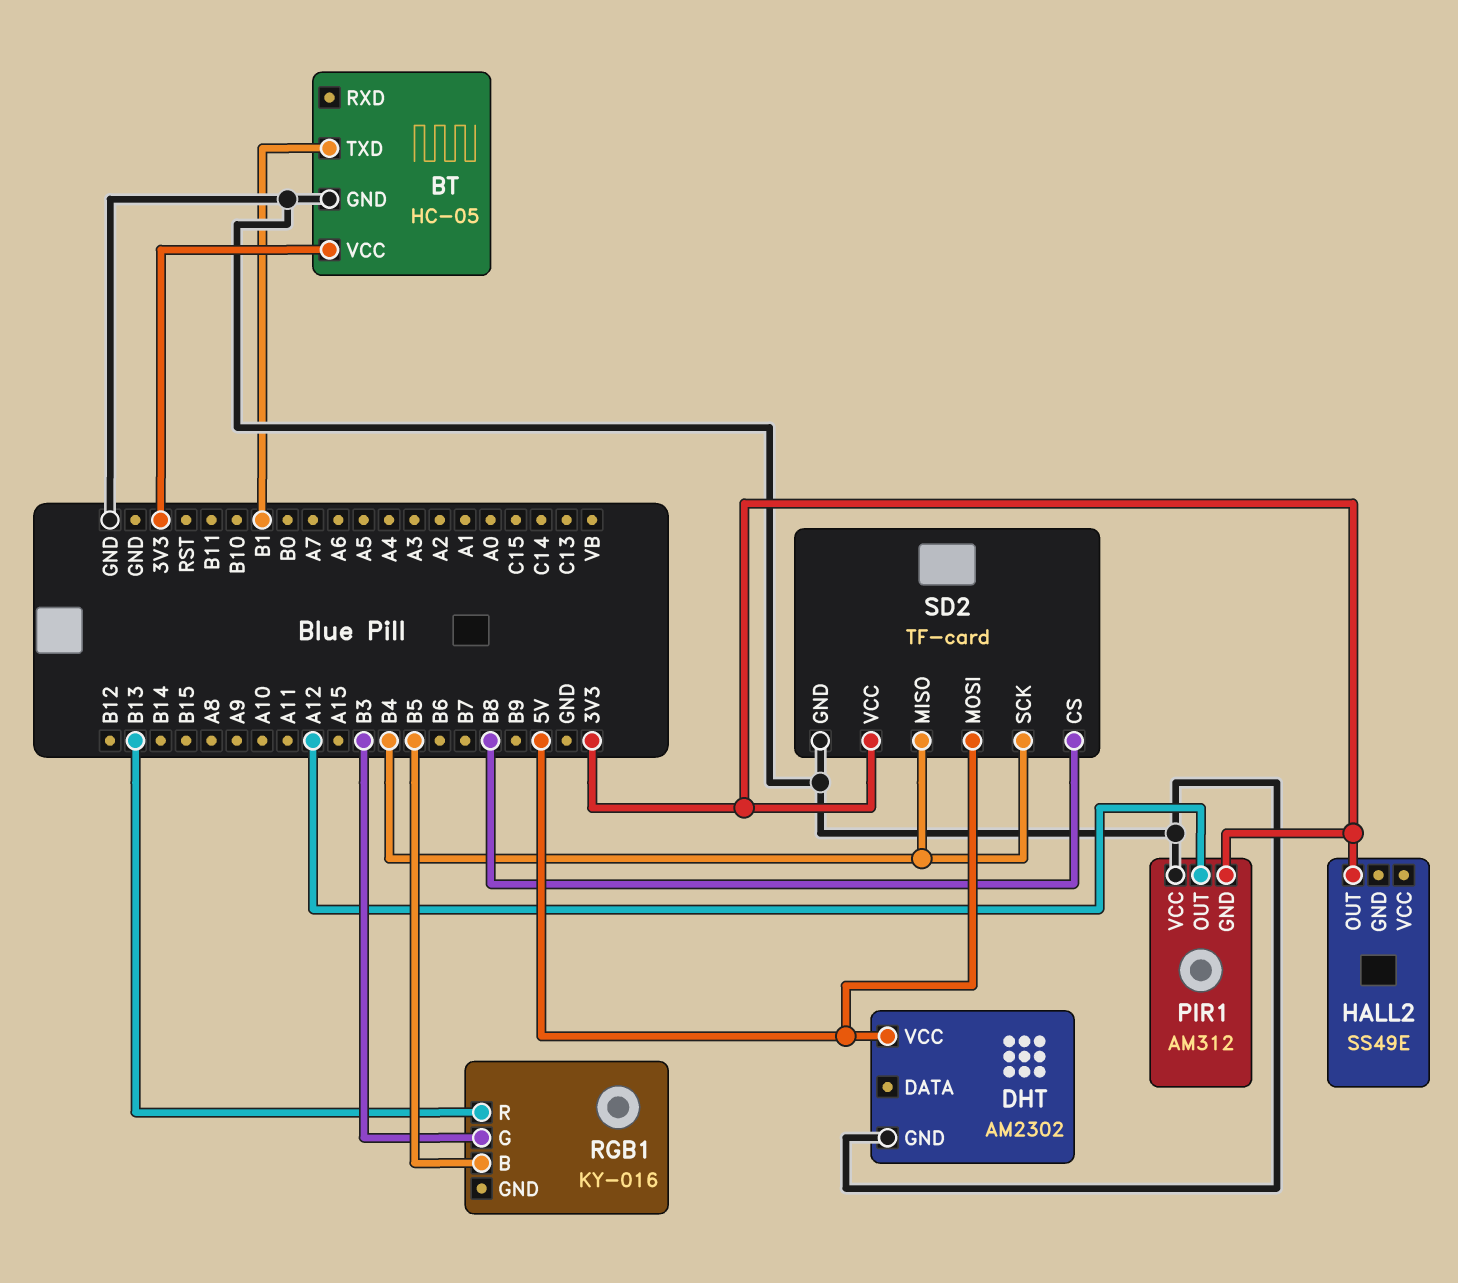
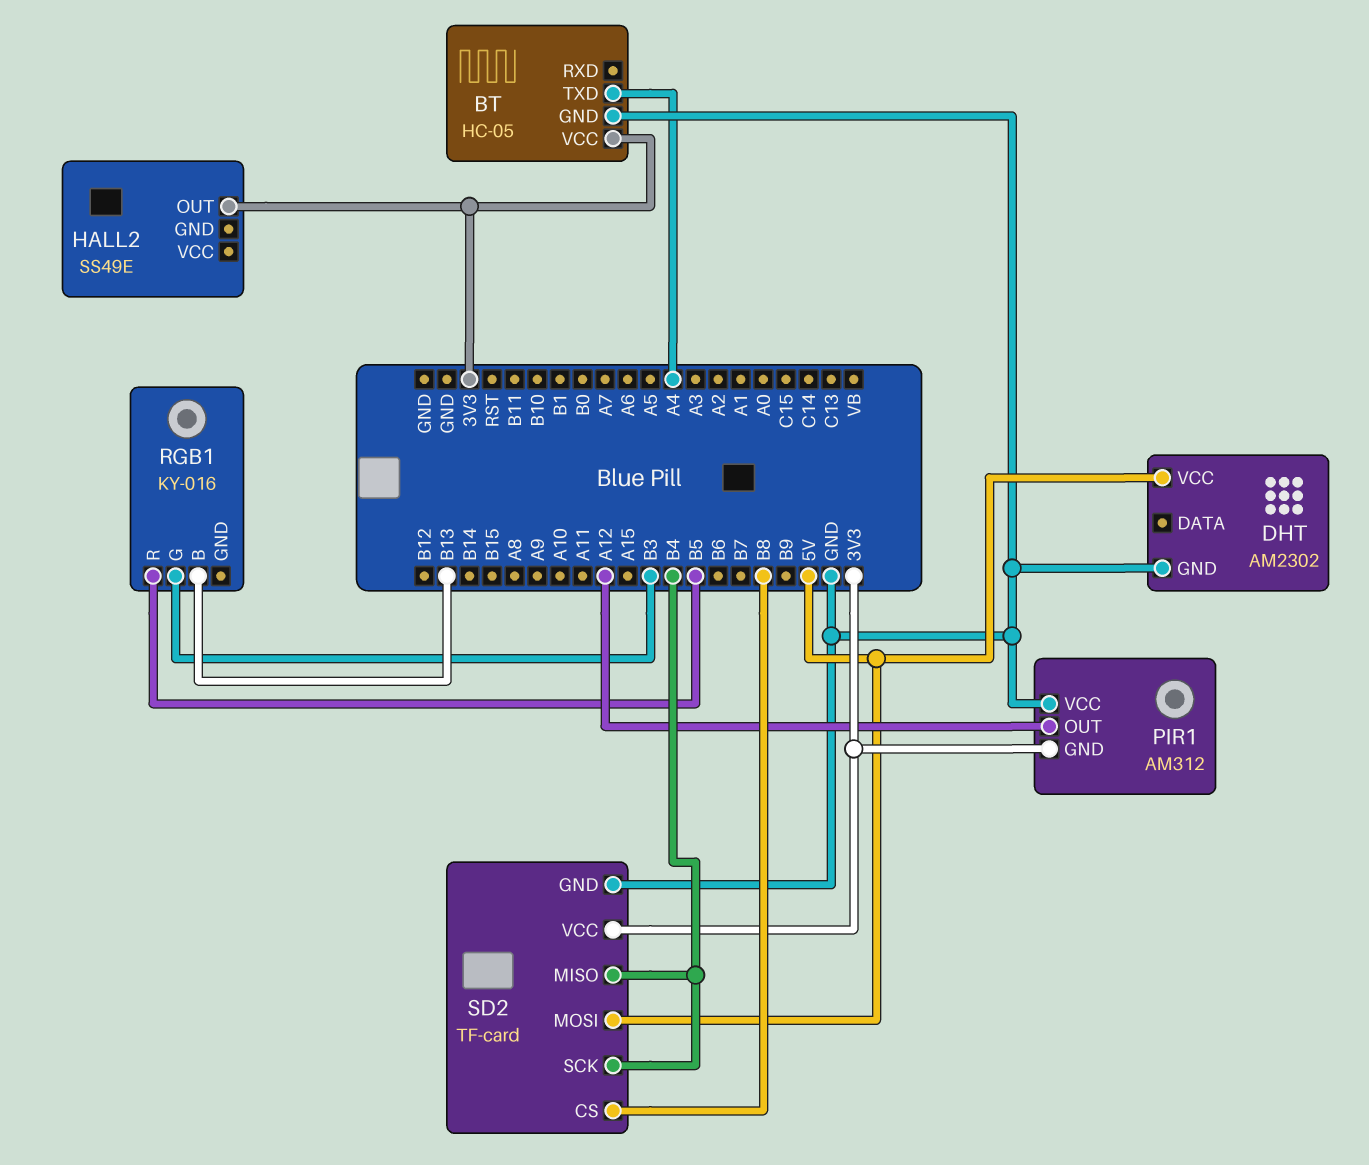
BT pin TXD: B1 -> A4
RGB1 pin B: B5 -> B13
RGB1 pin R: B13 -> B5

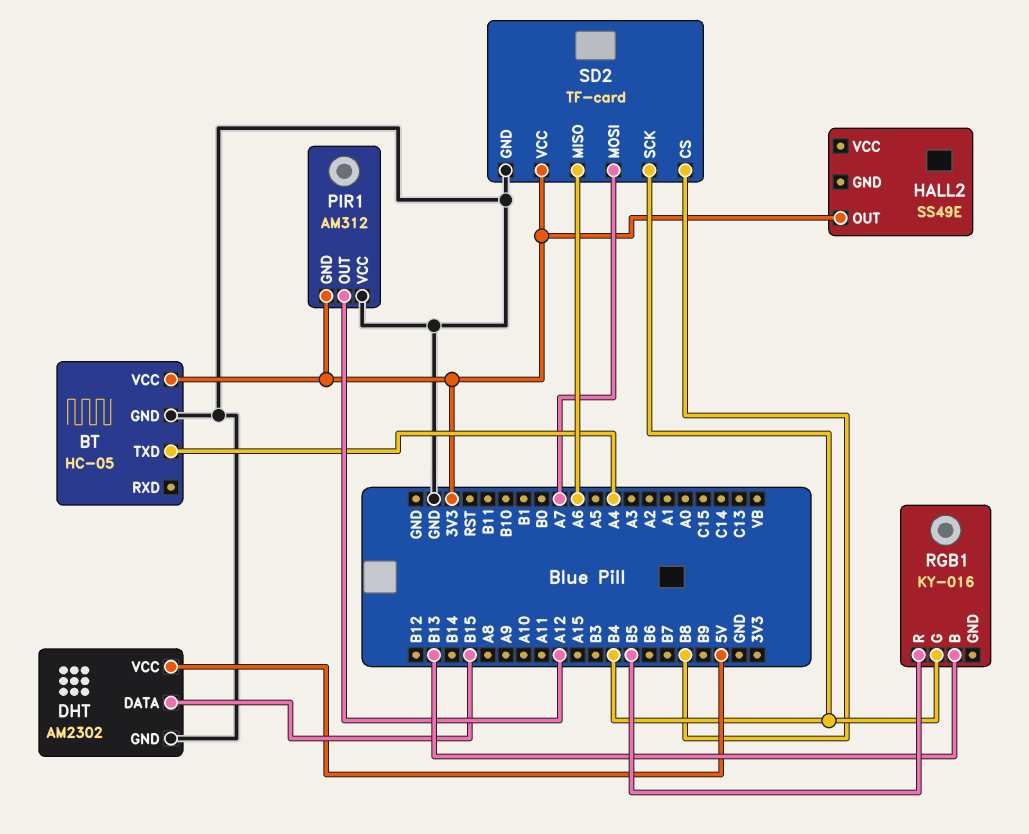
DHT pin DATA: none -> B15
RGB1 pin G: B3 -> B4
SD2 pin MISO: B4 -> A6
SD2 pin MOSI: 5V -> A7

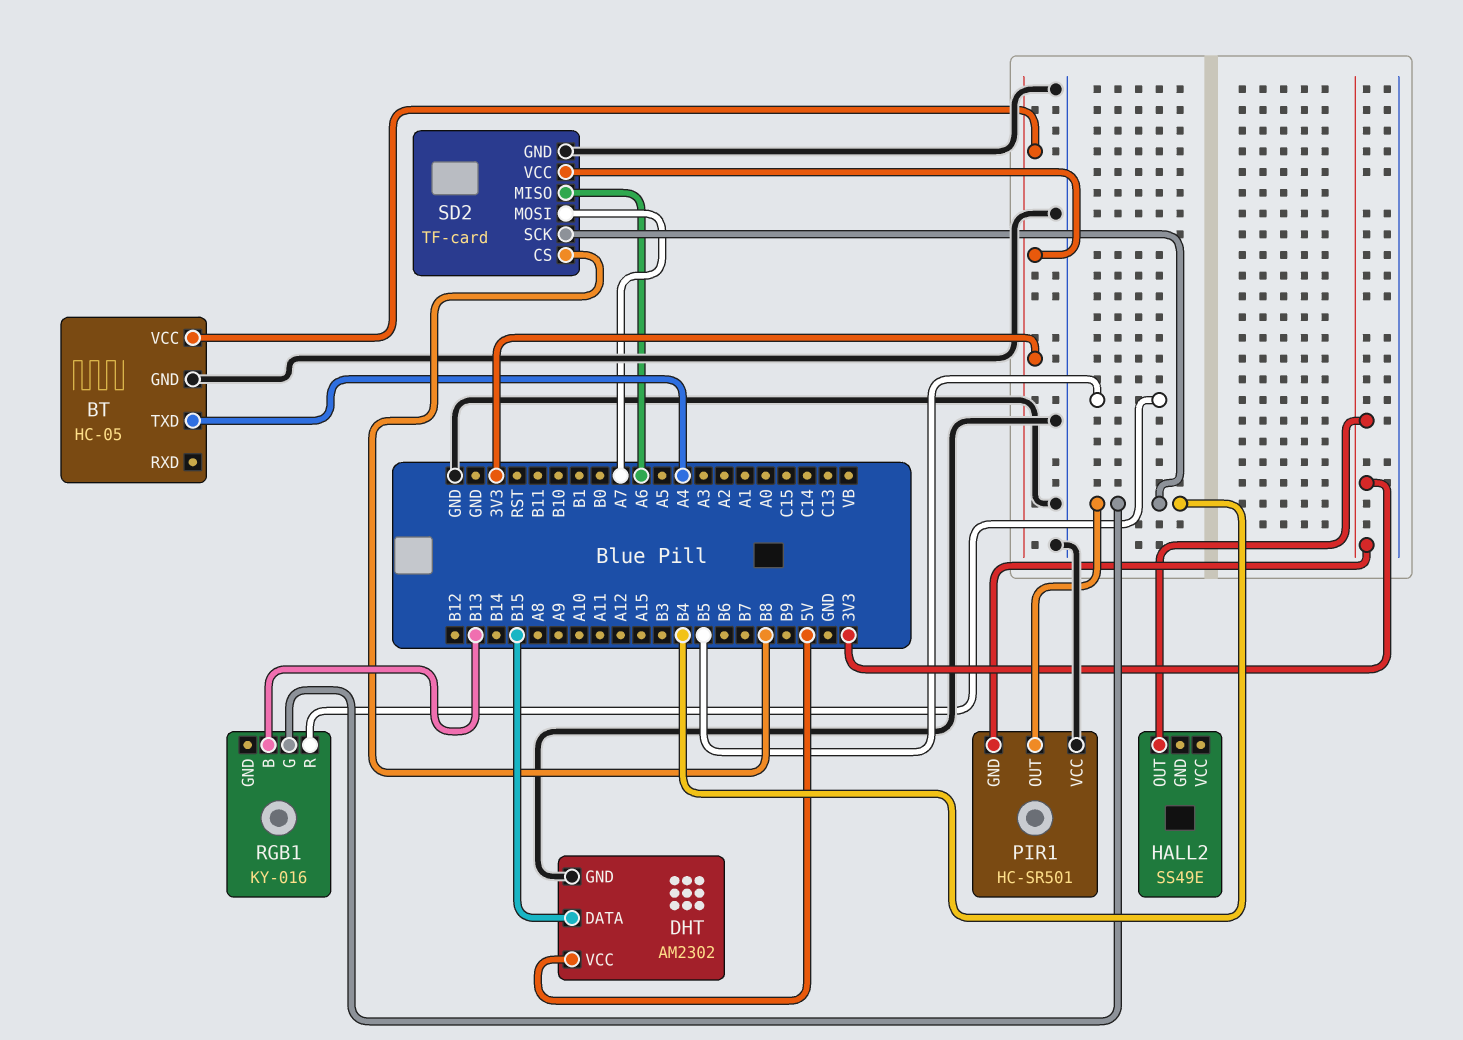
PIR1: AM312 -> HC-SR501
PIR1 pin OUT: A12 -> B4

